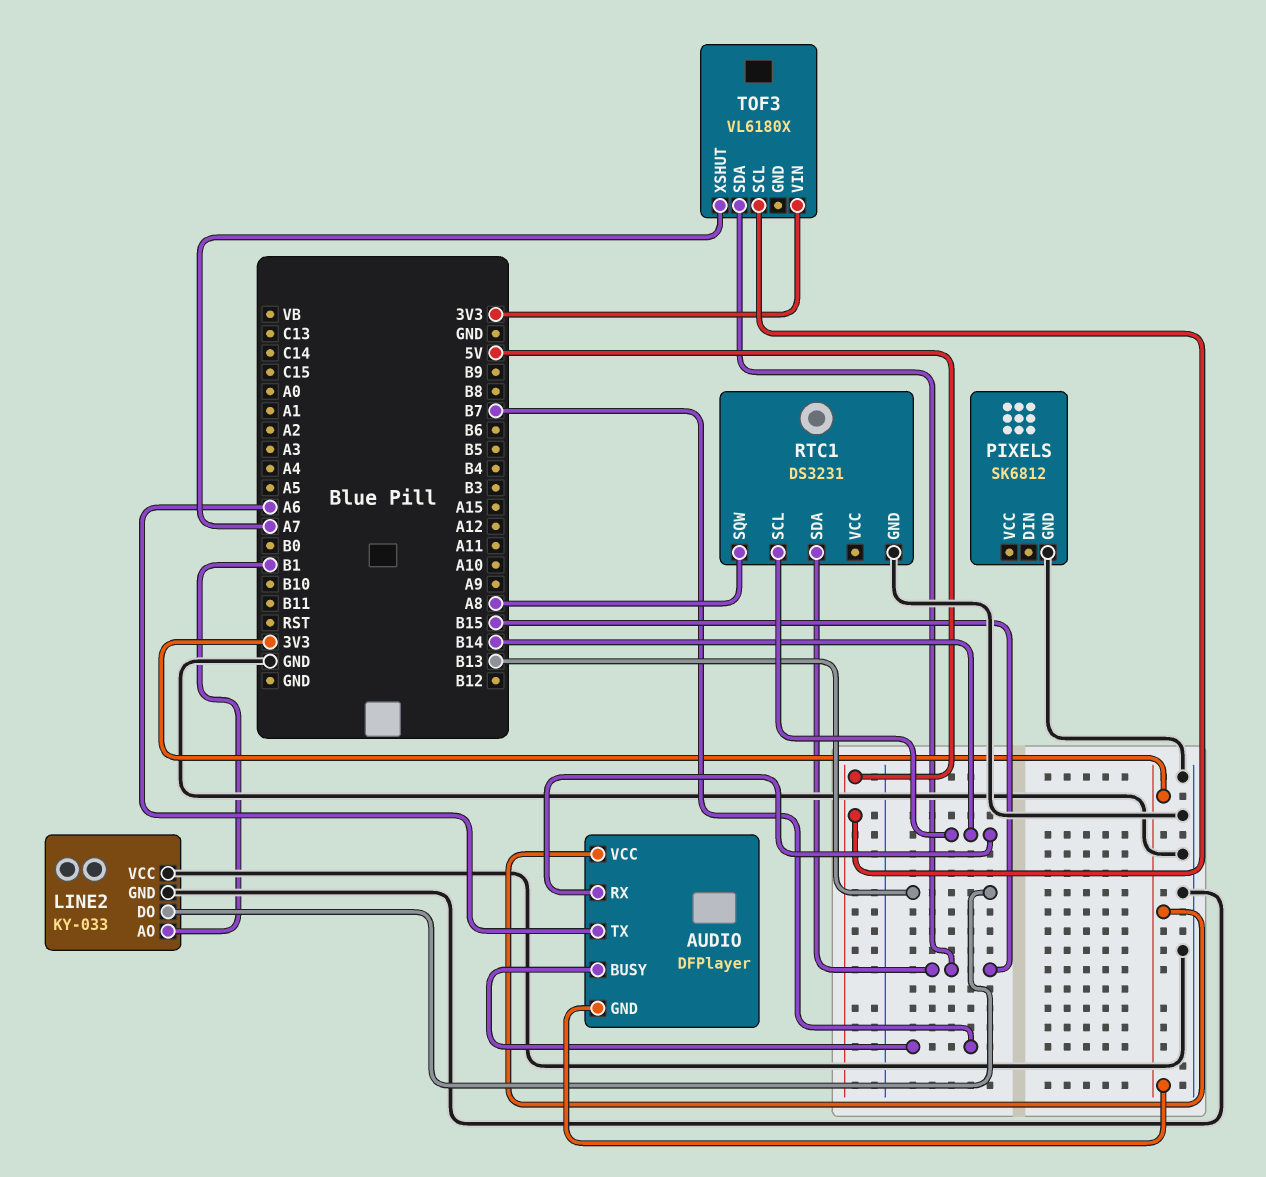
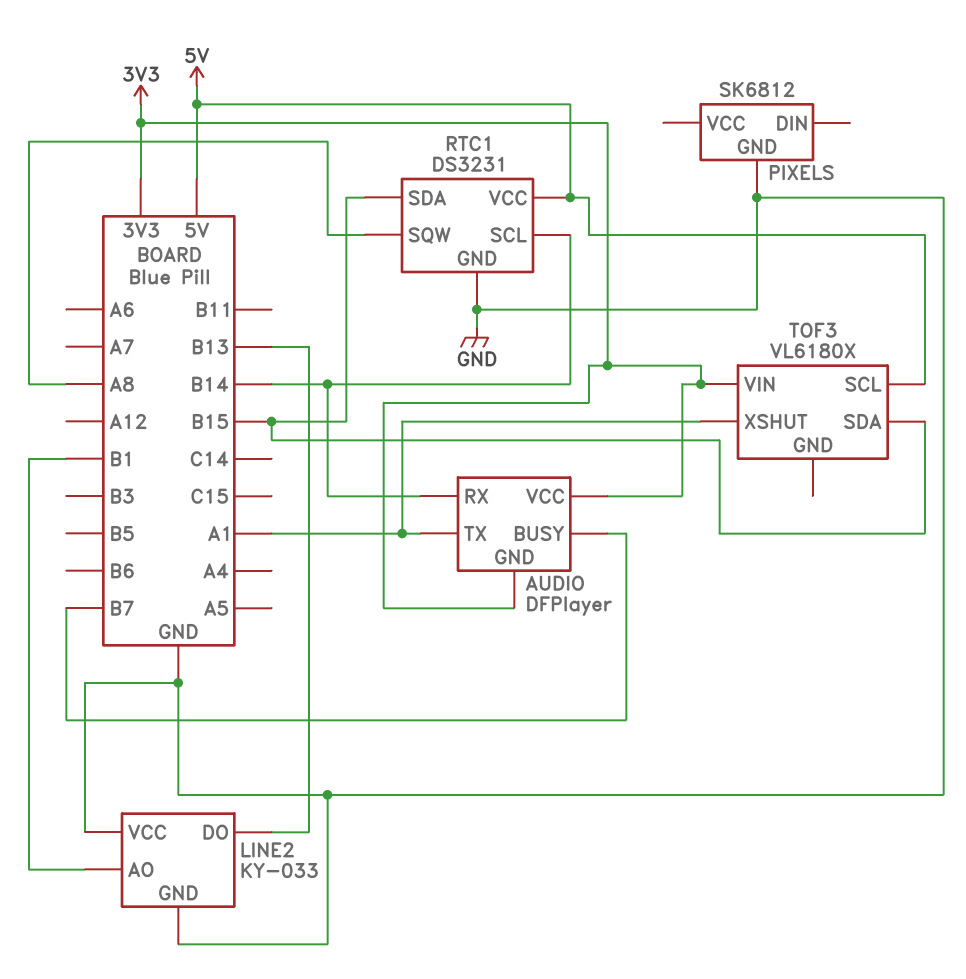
AUDIO pin TX: A6 -> A1
RTC1 pin VCC: none -> 5V
TOF3 pin XSHUT: A7 -> A1

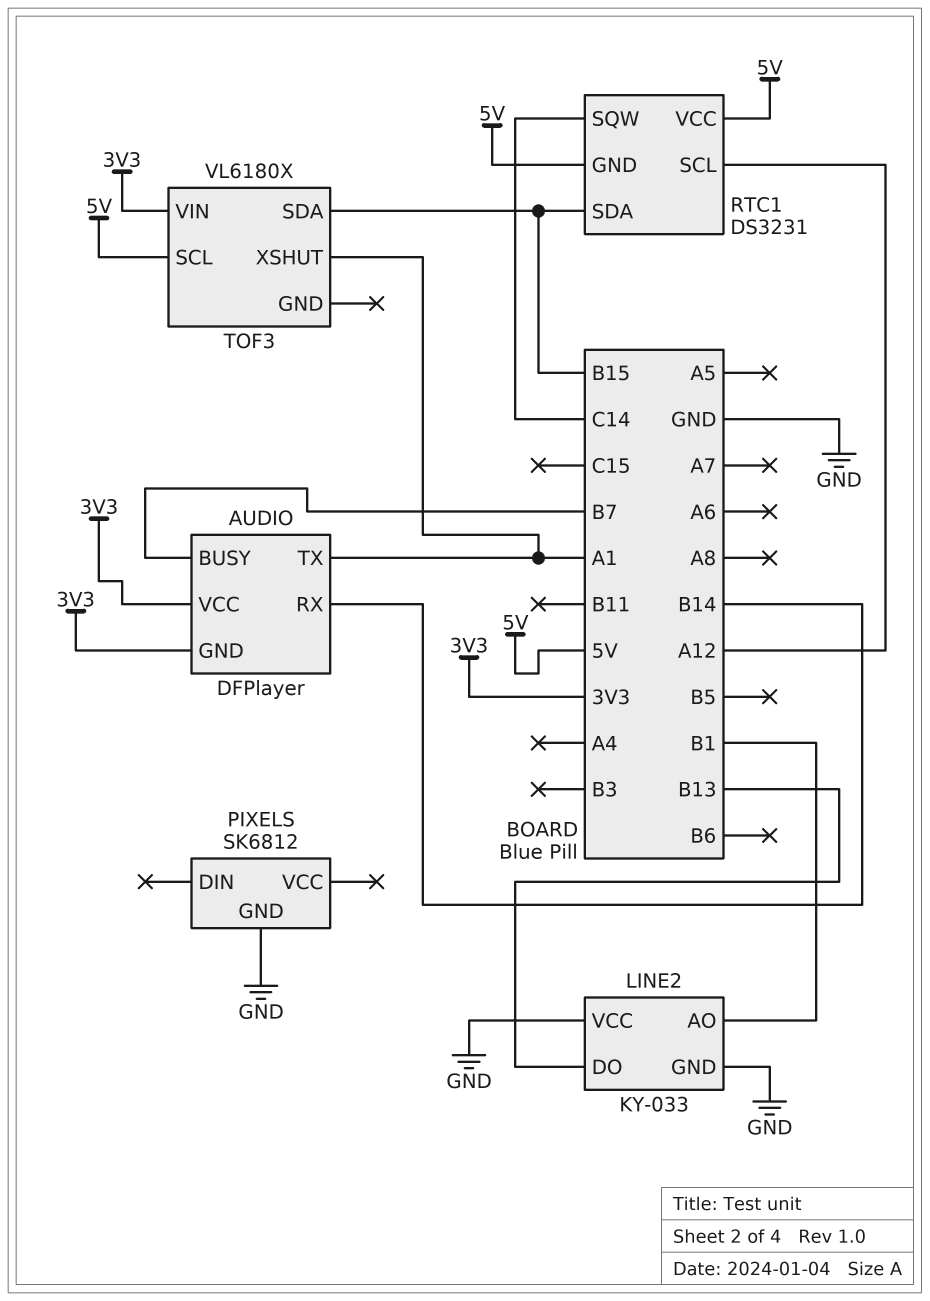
RTC1 pin GND: GND -> 5V
RTC1 pin SCL: B14 -> A12
RTC1 pin SQW: A8 -> C14

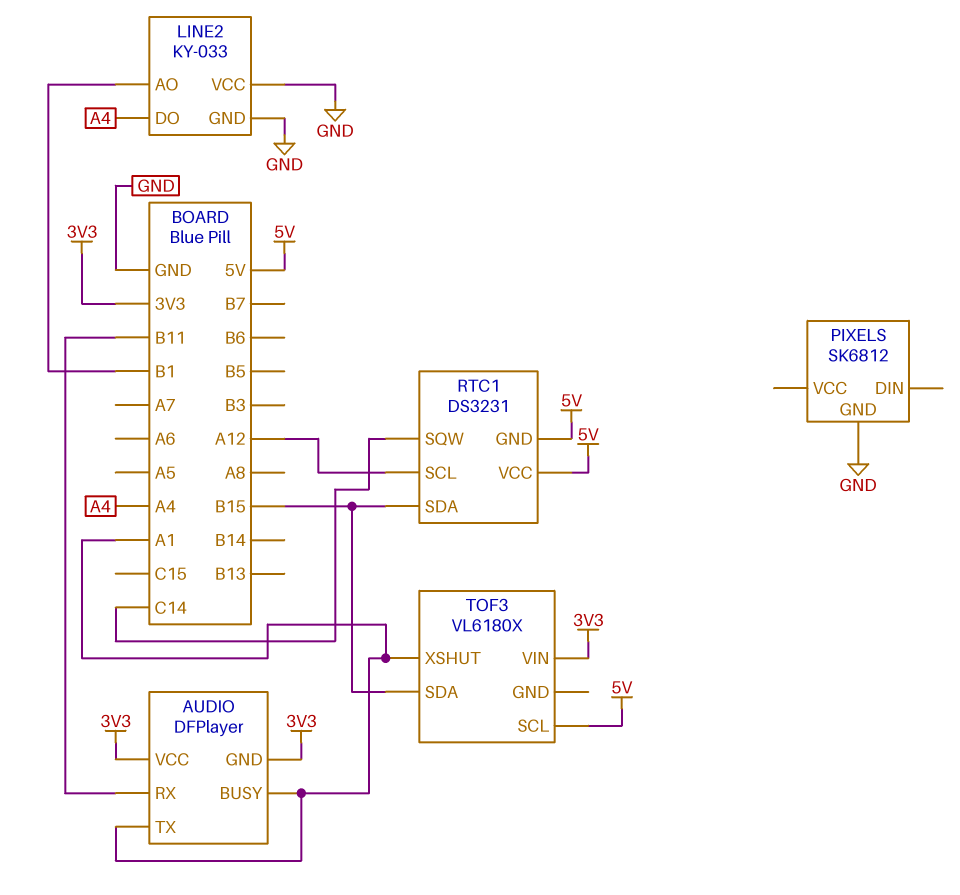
AUDIO pin BUSY: B7 -> A1
AUDIO pin RX: B14 -> B11
LINE2 pin DO: B13 -> A4

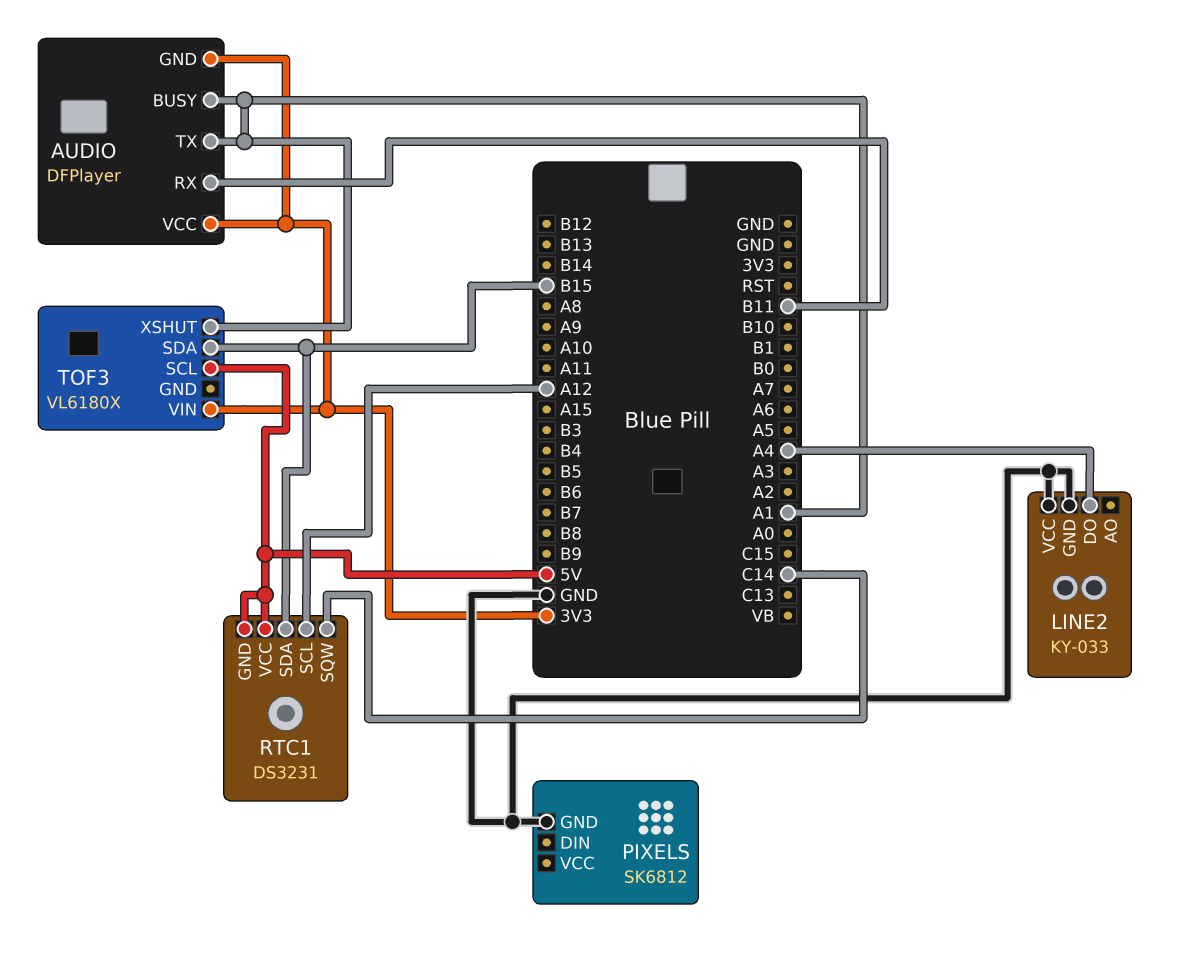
LINE2 pin AO: B1 -> none

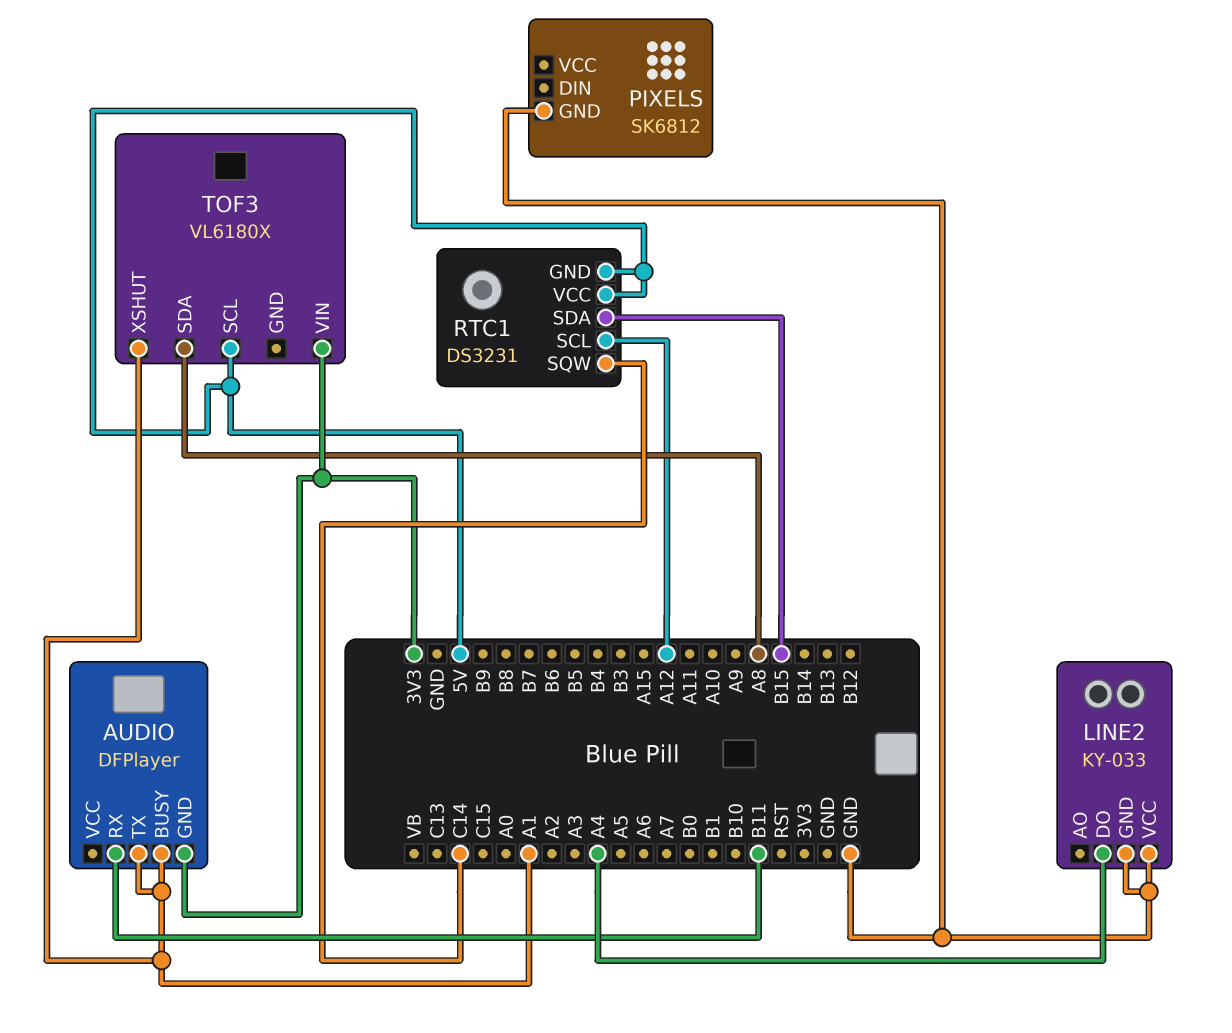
AUDIO pin VCC: 3V3 -> none
TOF3 pin SDA: B15 -> A8

